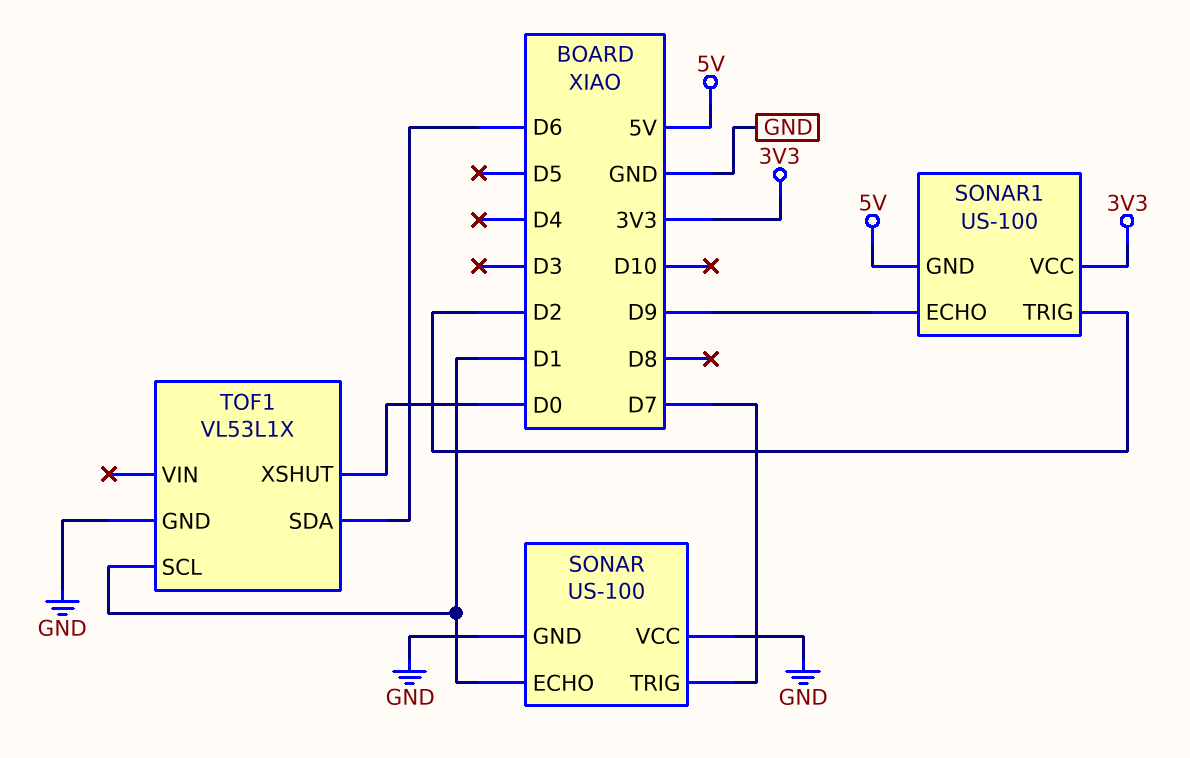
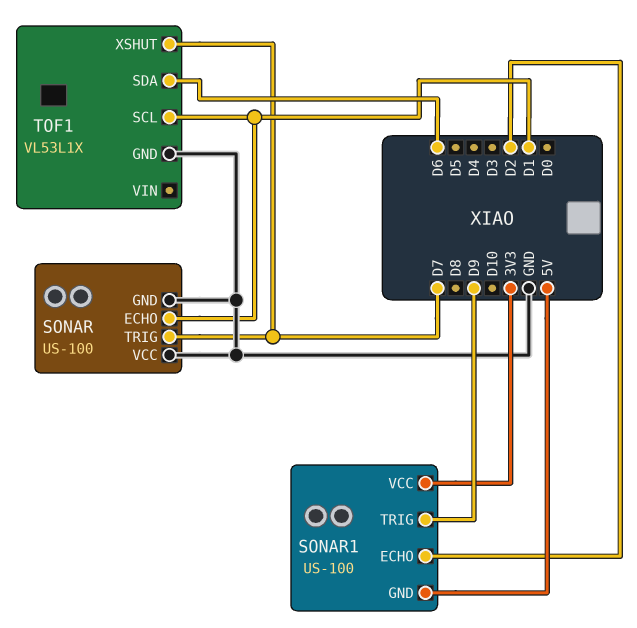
SONAR1 pin ECHO: D9 -> D2
SONAR1 pin TRIG: D2 -> D9
TOF1 pin XSHUT: D0 -> D7

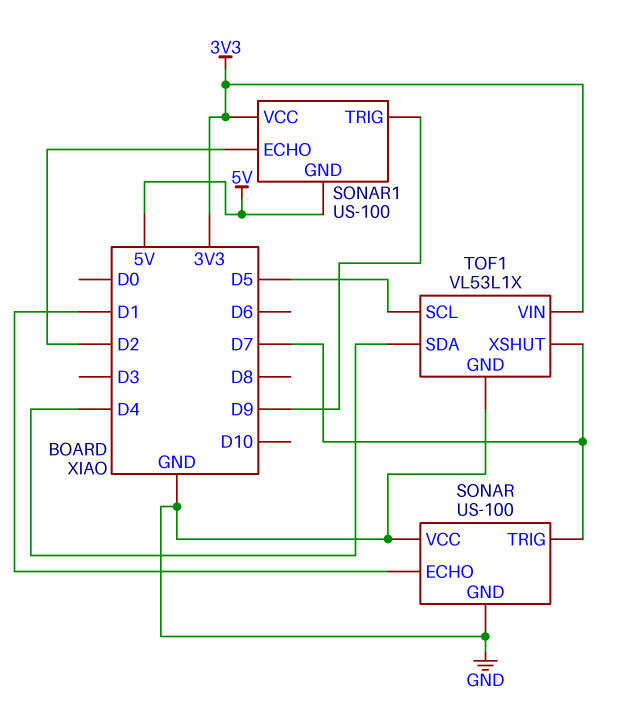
TOF1 pin SCL: D1 -> D5
TOF1 pin SDA: D6 -> D4
TOF1 pin VIN: none -> 3V3

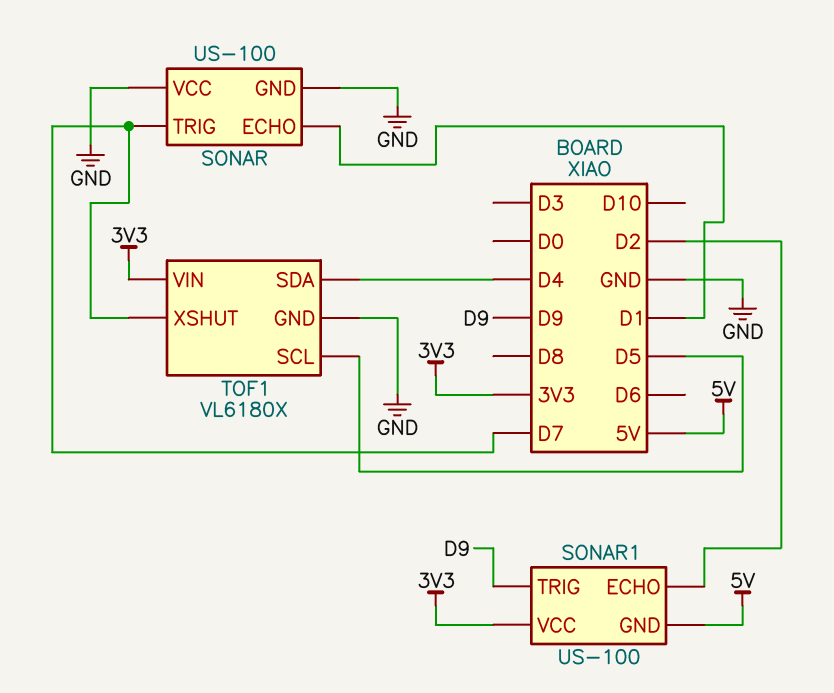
TOF1: VL53L1X -> VL6180X

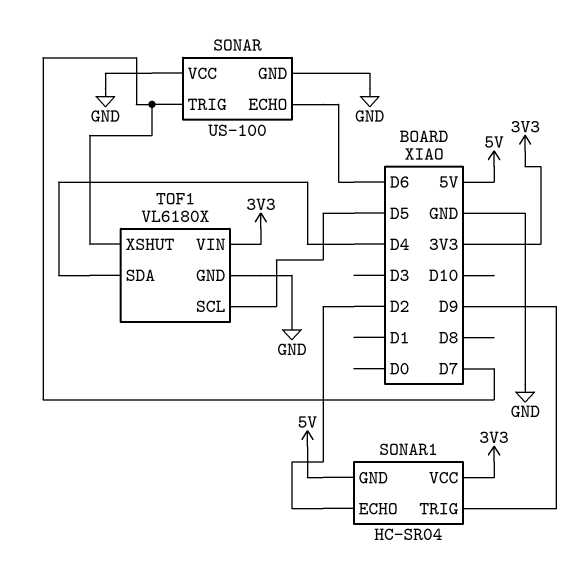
SONAR pin ECHO: D1 -> D6
SONAR1: US-100 -> HC-SR04

